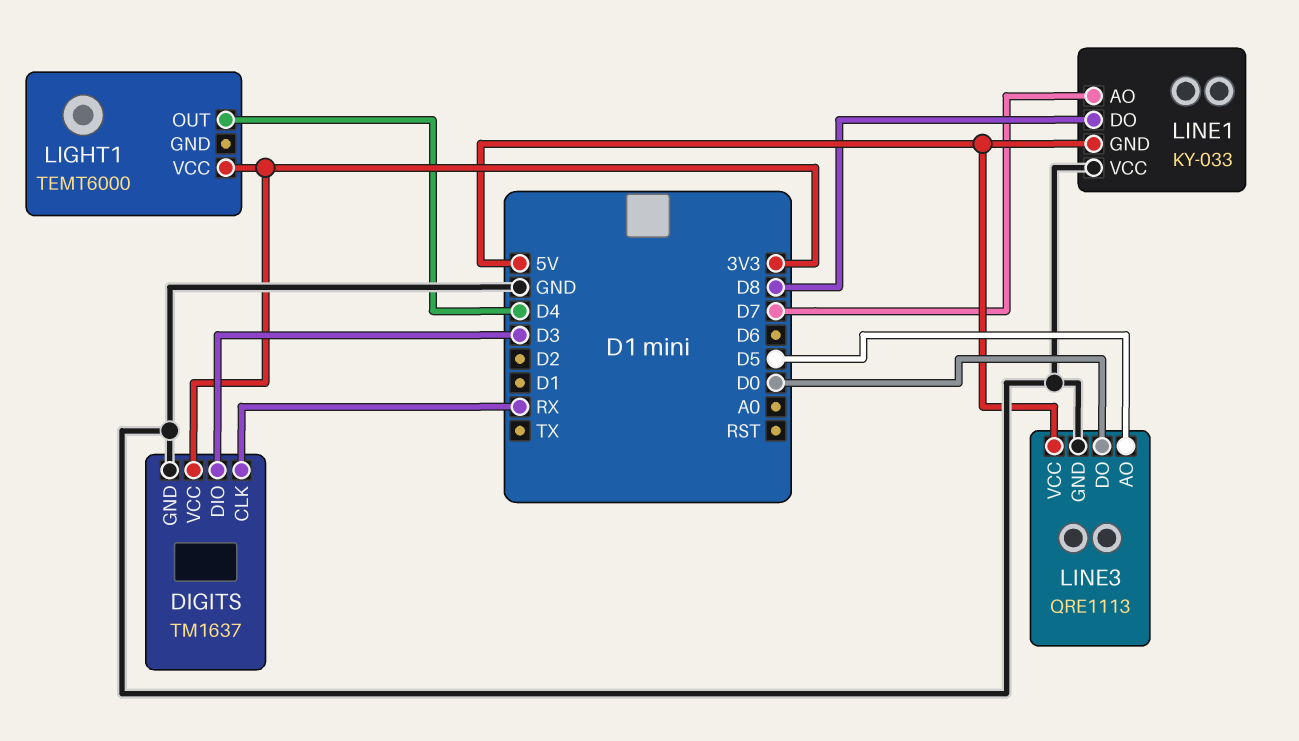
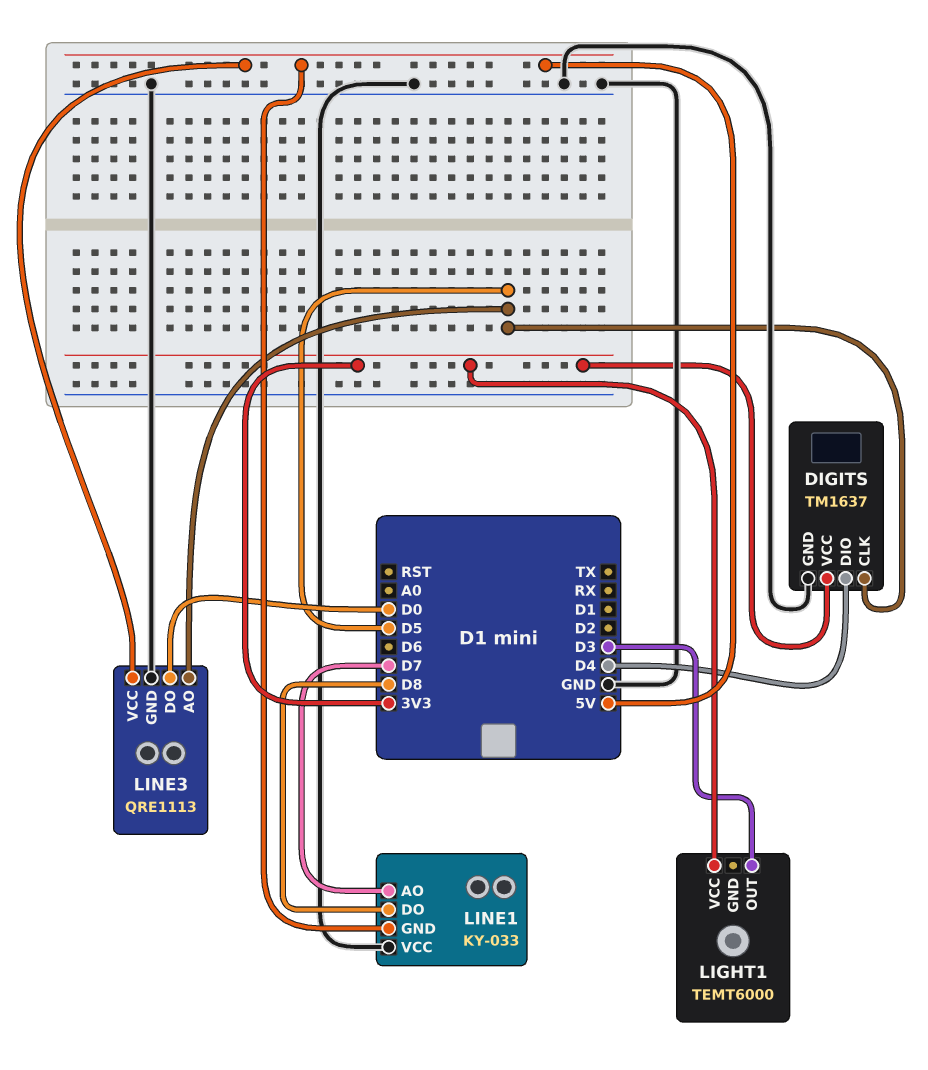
DIGITS pin CLK: RX -> D5
DIGITS pin DIO: D3 -> D4
LIGHT1 pin OUT: D4 -> D3

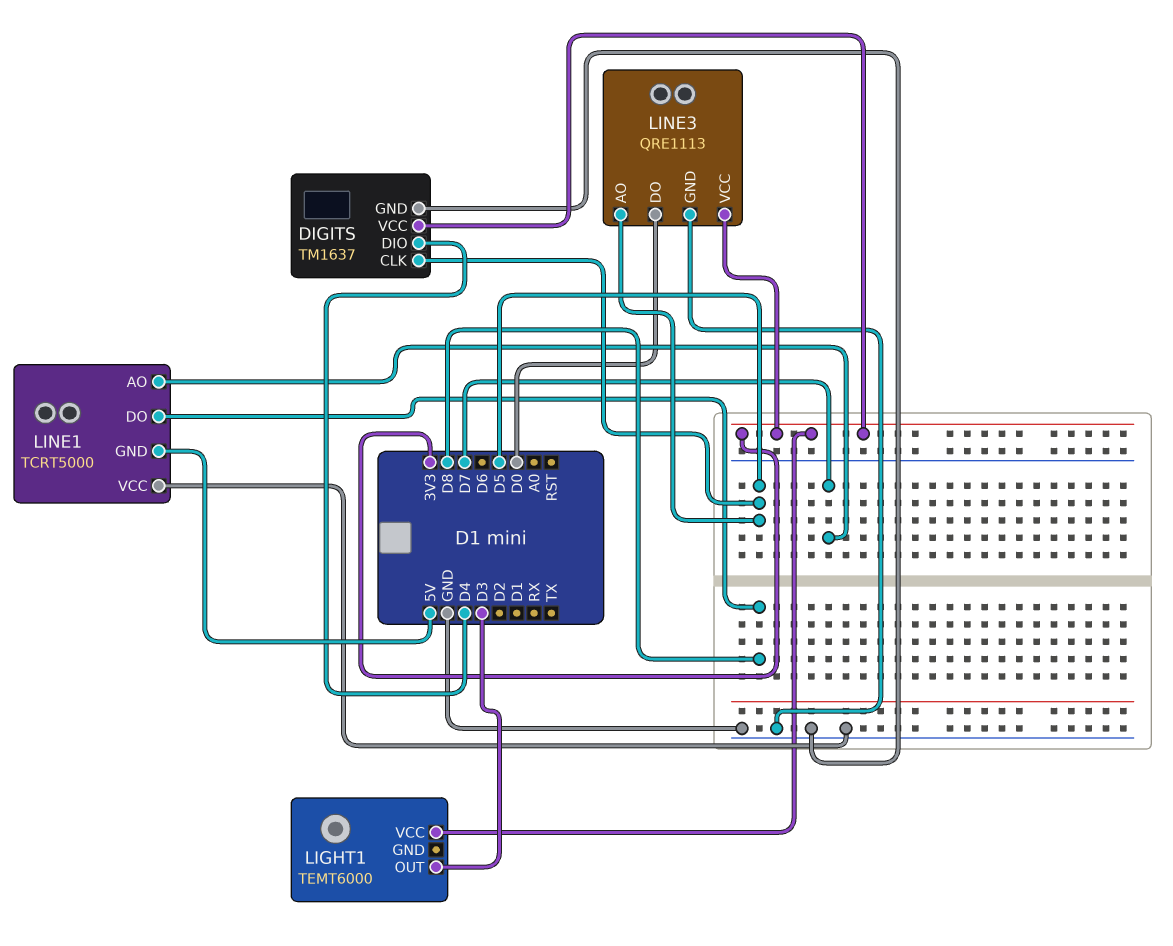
LINE1: KY-033 -> TCRT5000
LINE3 pin VCC: 5V -> 3V3

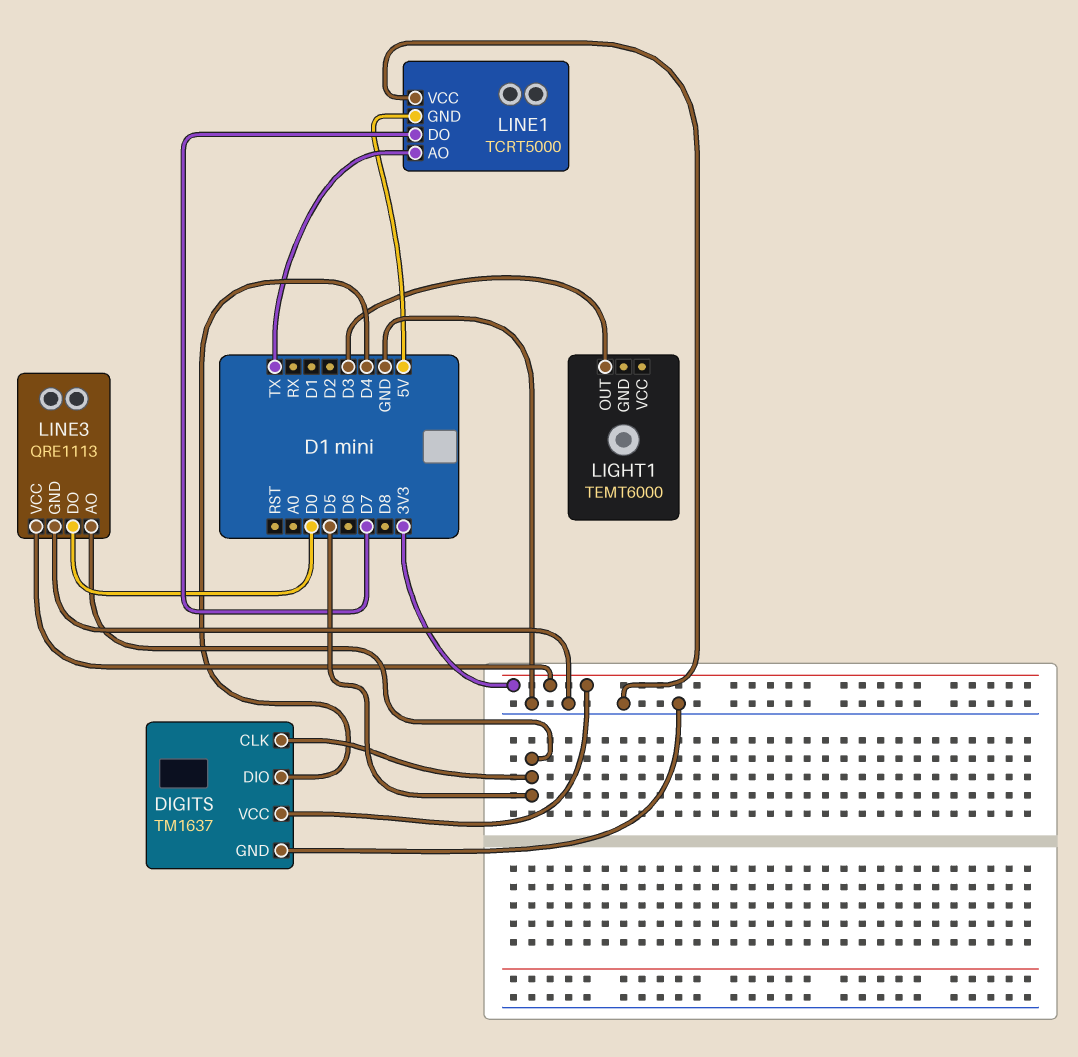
LIGHT1 pin VCC: 3V3 -> none
LINE1 pin AO: D7 -> TX
LINE1 pin DO: D8 -> D7

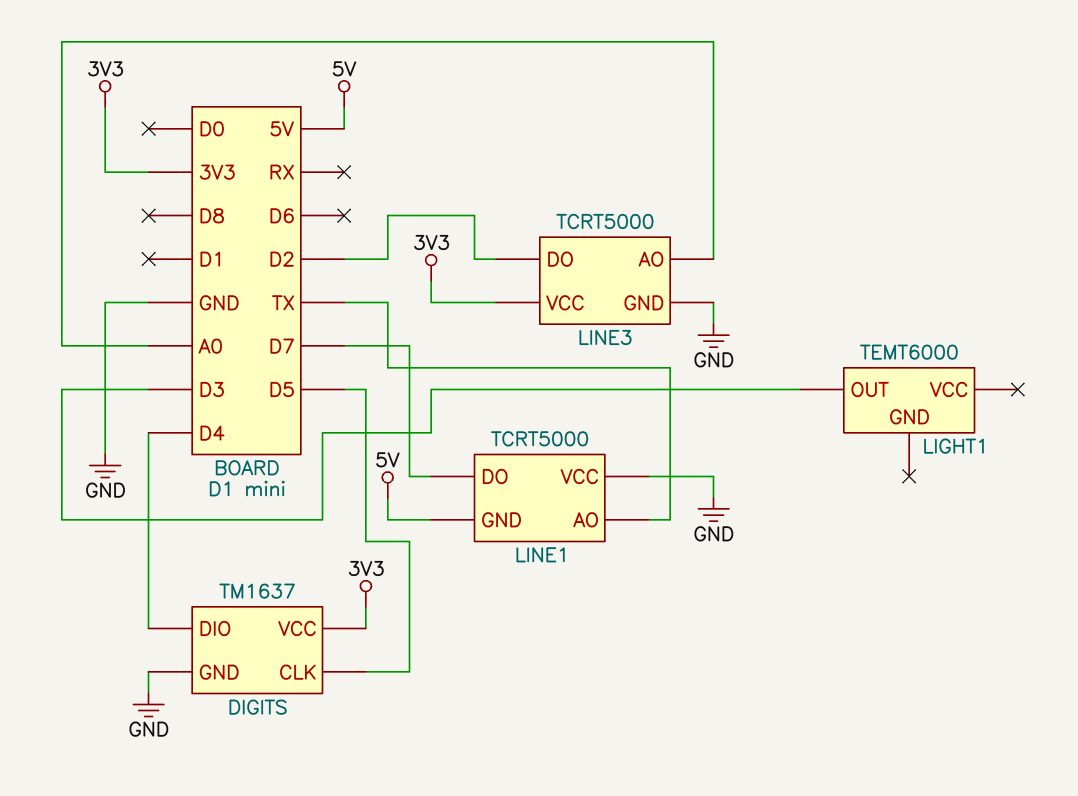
LINE3: QRE1113 -> TCRT5000
LINE3 pin AO: D5 -> A0
LINE3 pin DO: D0 -> D2

